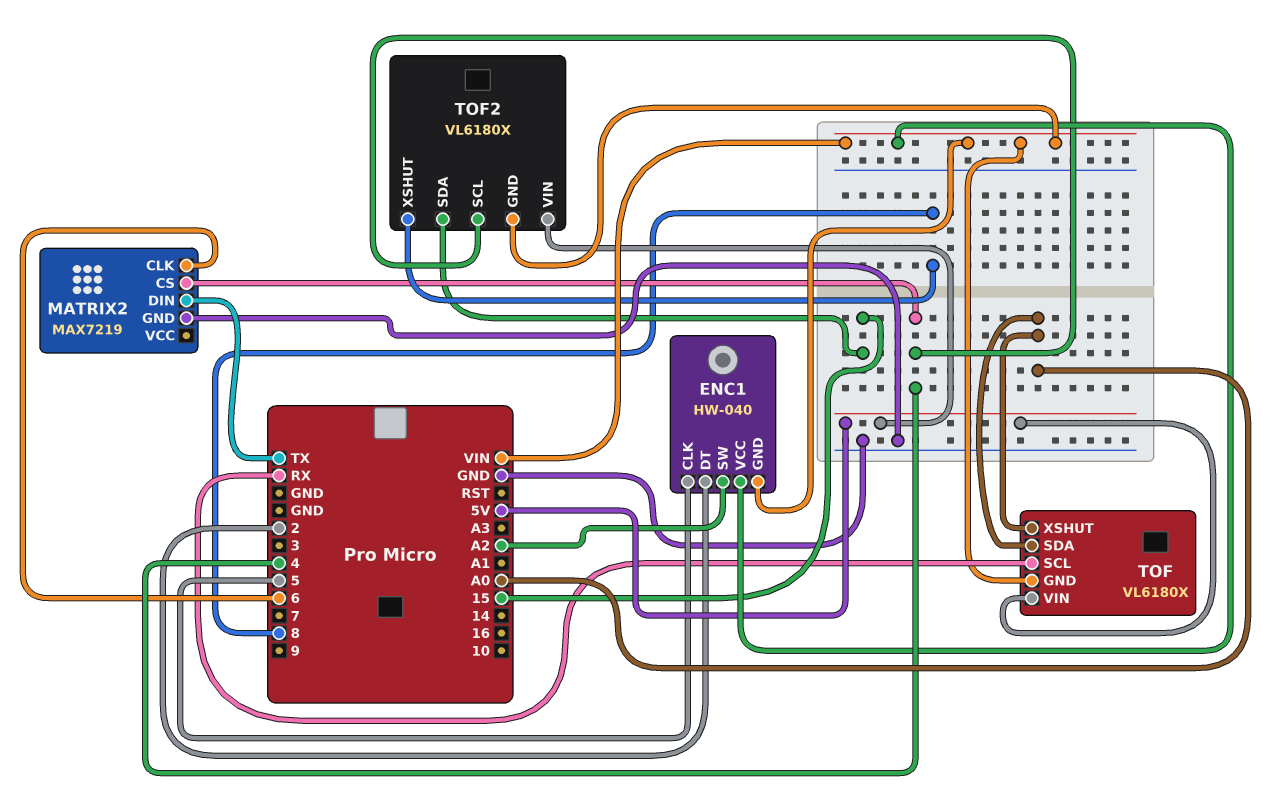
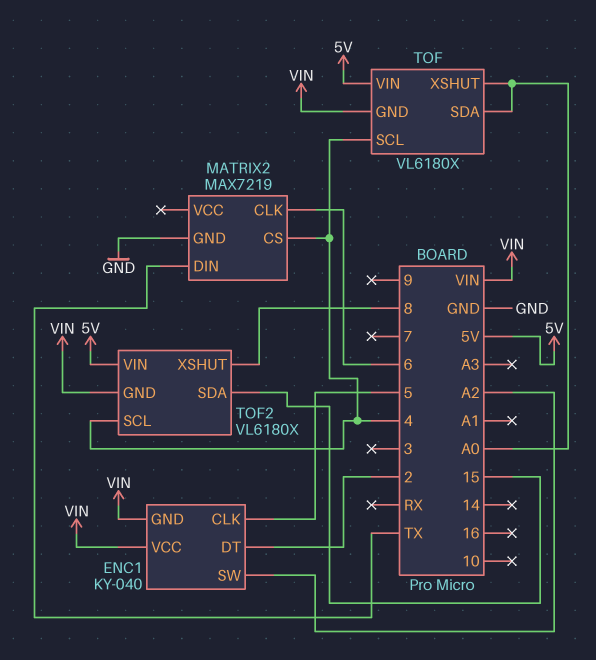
ENC1: HW-040 -> KY-040
TOF pin SCL: RX -> 4

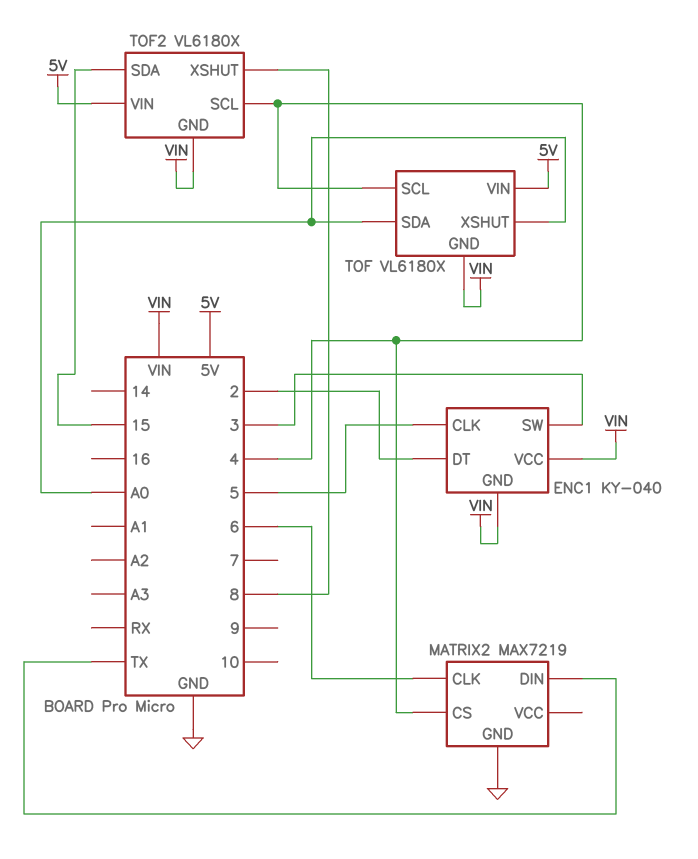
ENC1 pin SW: A2 -> 3

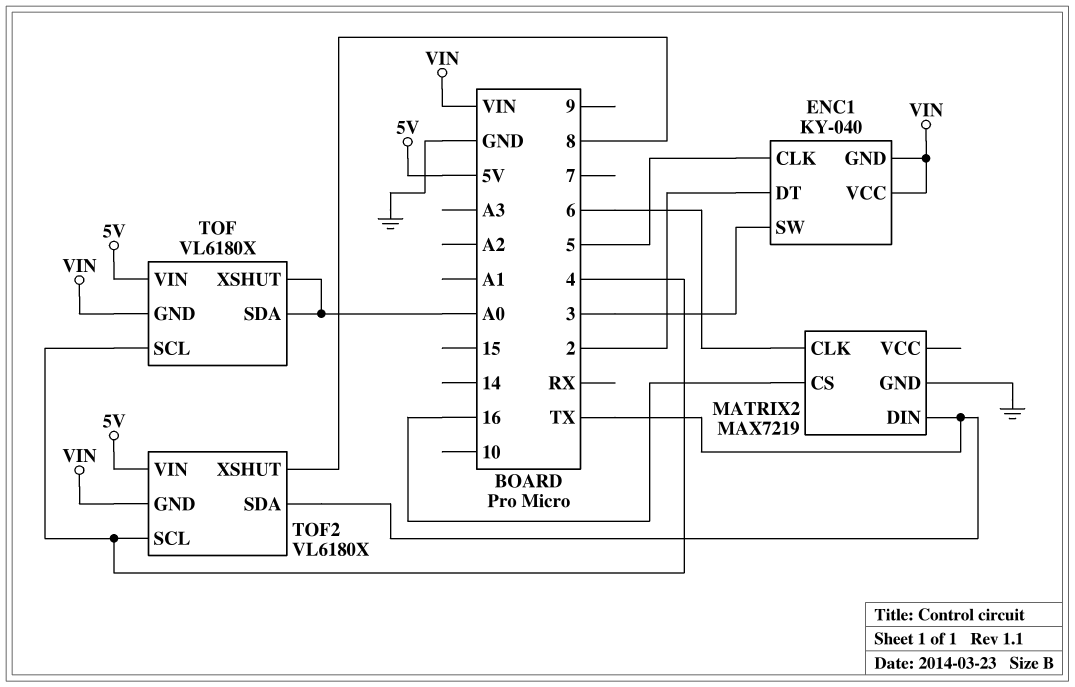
MATRIX2 pin CS: 4 -> 16
TOF2 pin SDA: 15 -> TX

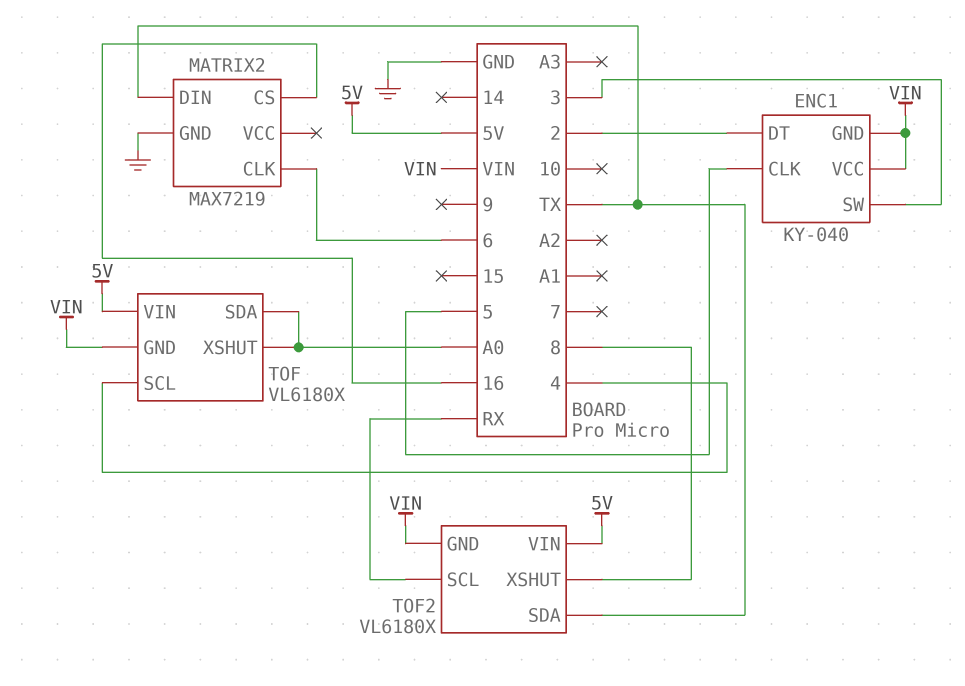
TOF2 pin SCL: 4 -> RX

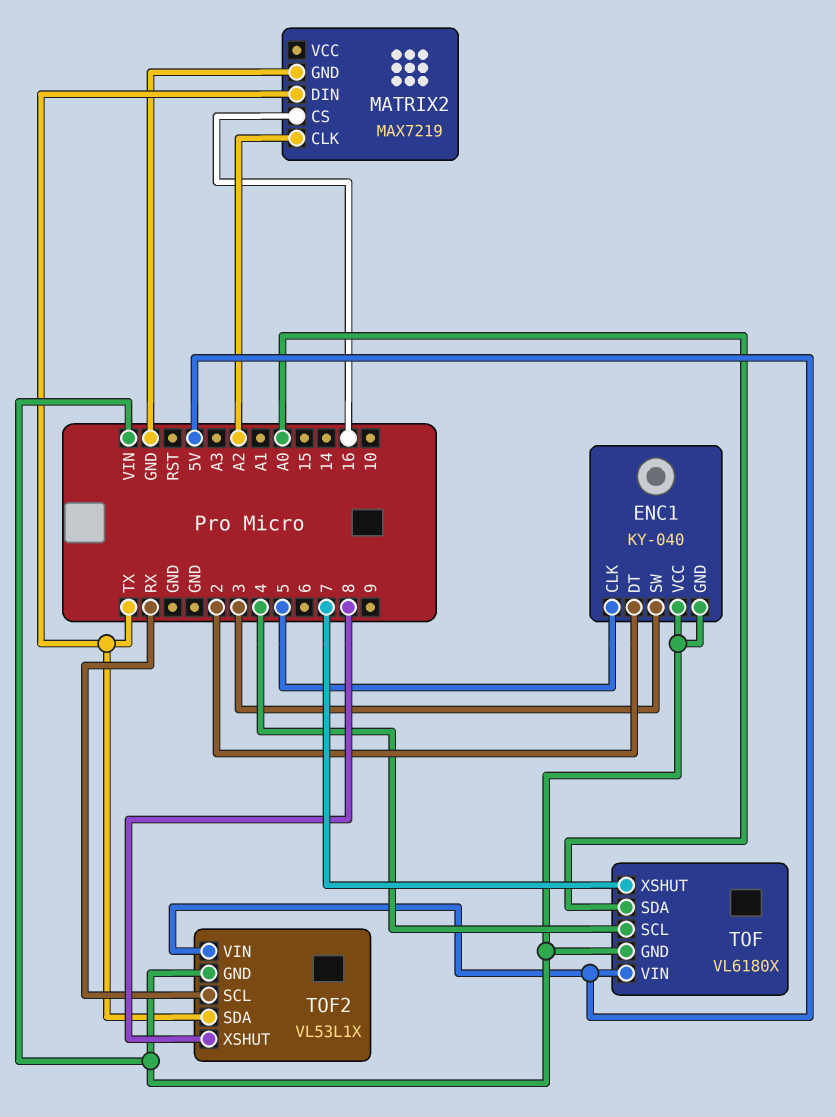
MATRIX2 pin CLK: 6 -> A2
TOF pin XSHUT: A0 -> 7
TOF2: VL6180X -> VL53L1X

